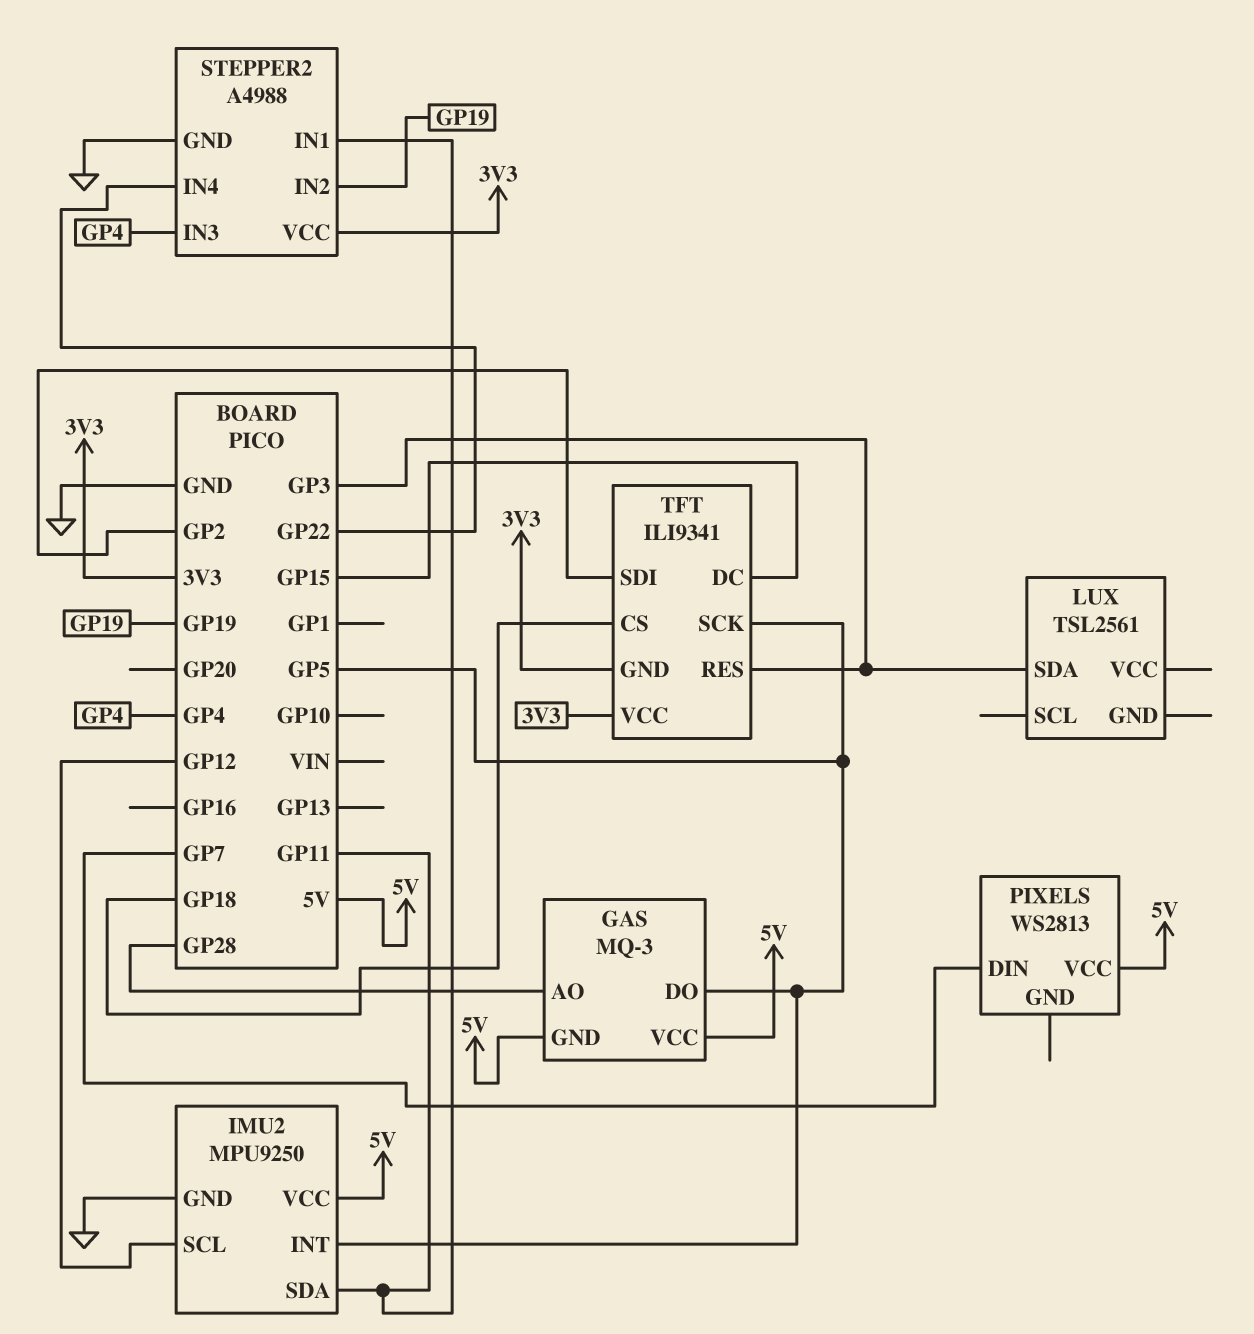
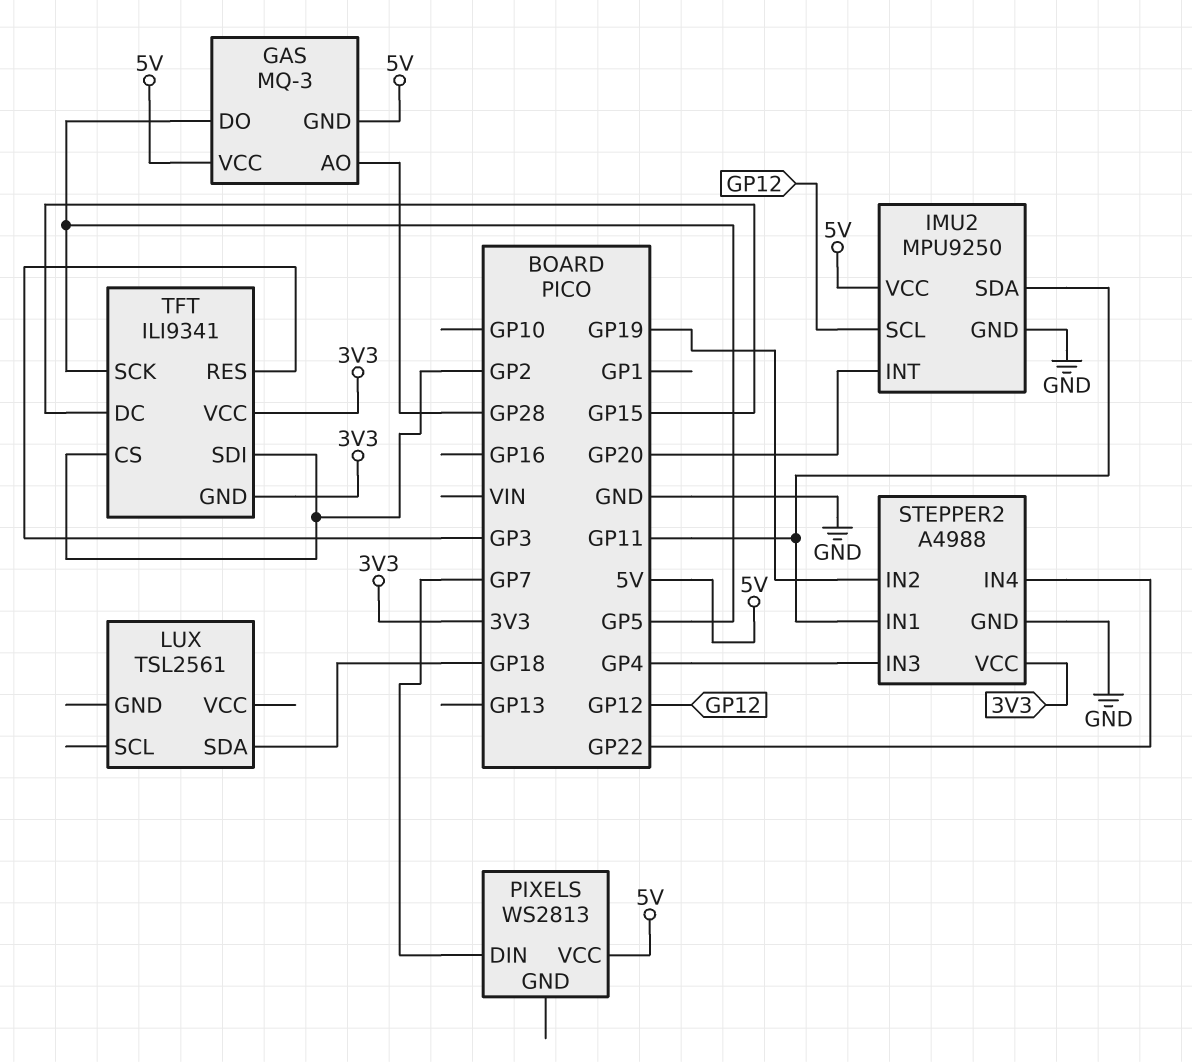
IMU2 pin INT: GP5 -> GP20
LUX pin SDA: GP3 -> GP18
TFT pin CS: GP18 -> GP2

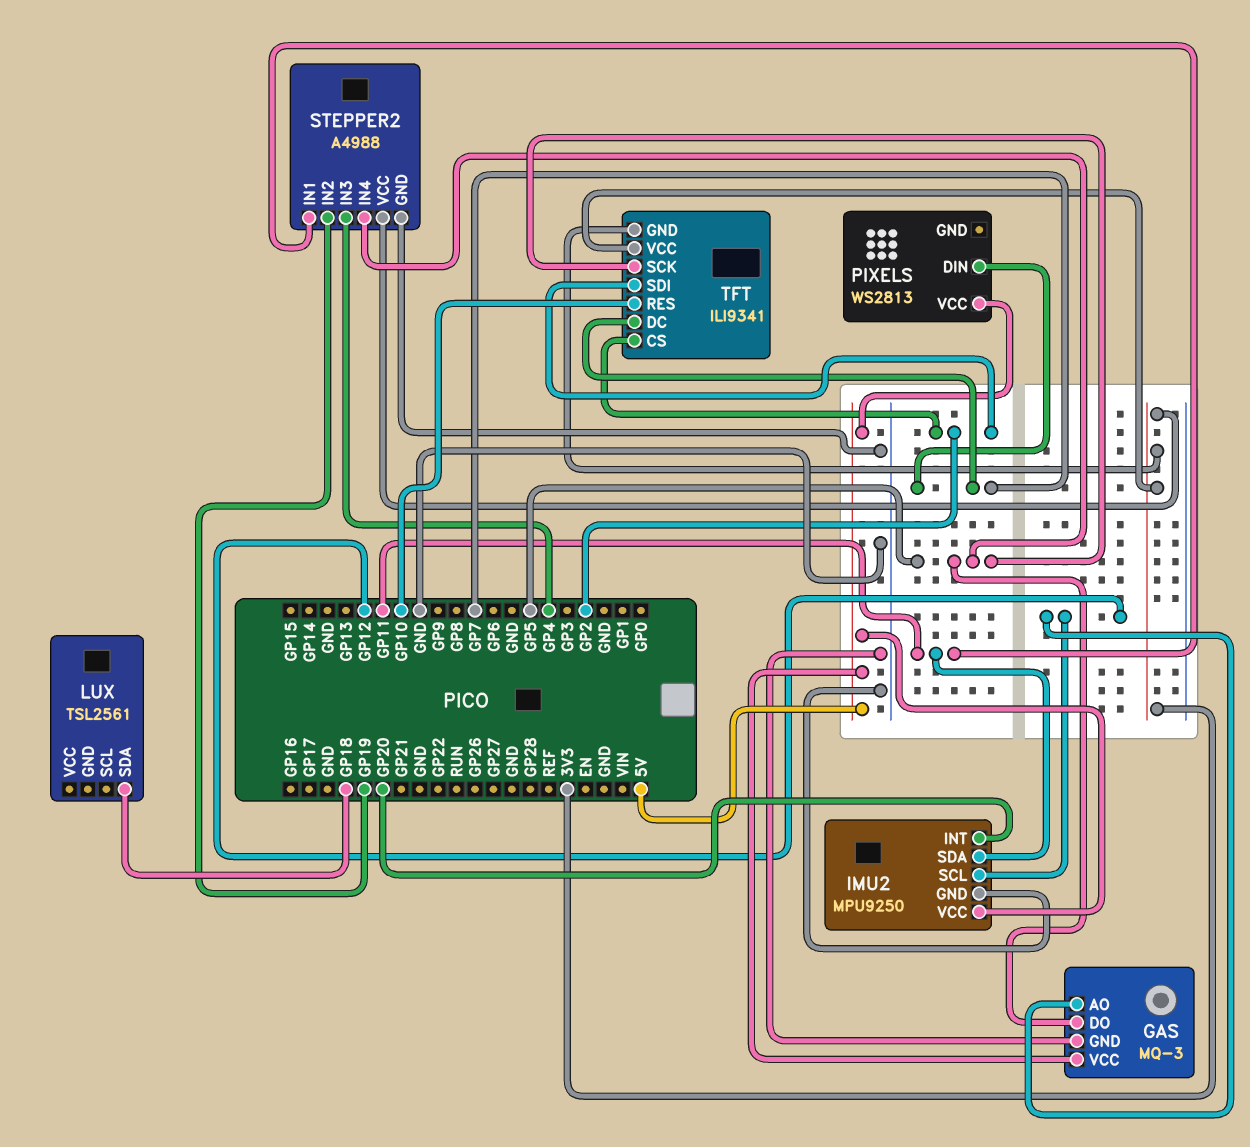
GAS pin AO: GP28 -> GP12
GAS pin GND: 5V -> GND
STEPPER2 pin IN4: GP22 -> GP5
TFT pin DC: GP15 -> GP7
TFT pin RES: GP3 -> GP10

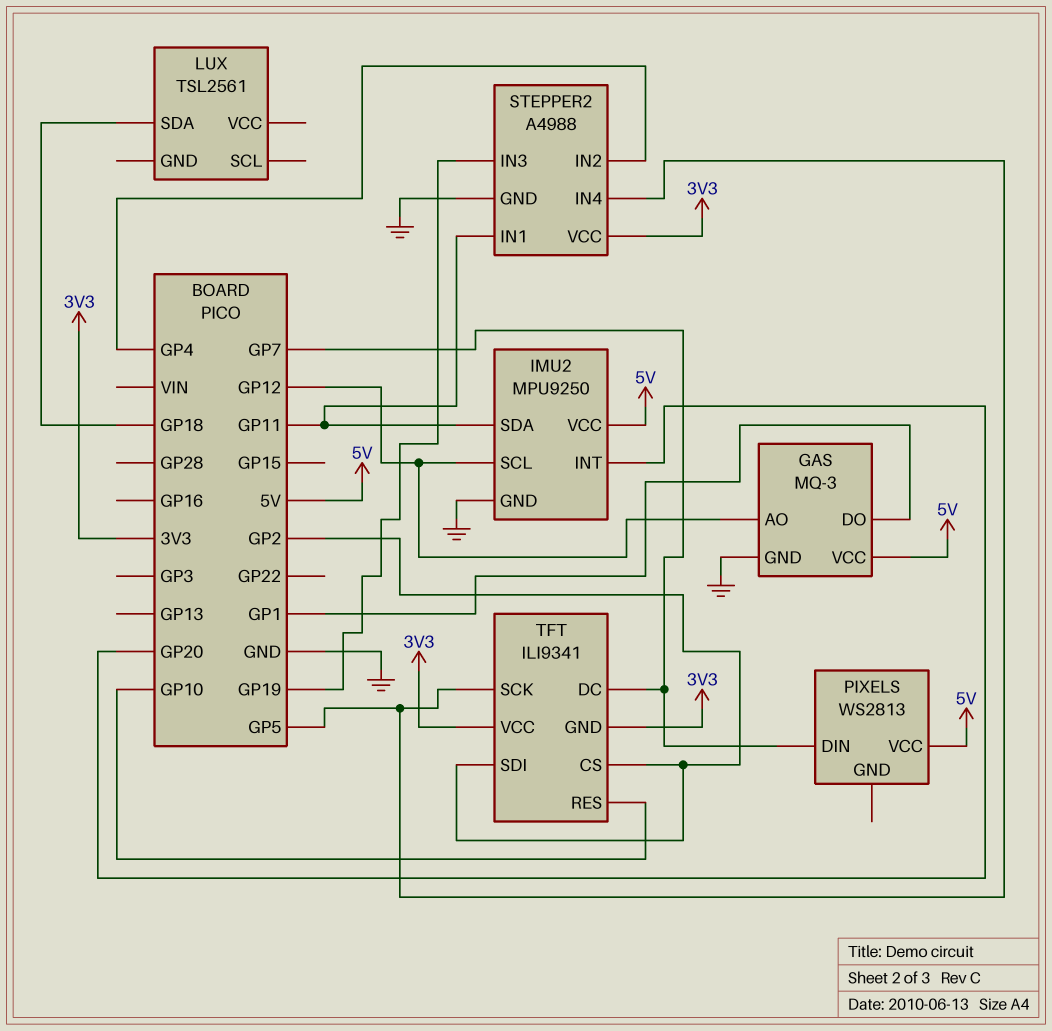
GAS pin DO: GP5 -> GP1
STEPPER2 pin IN2: GP19 -> GP4
STEPPER2 pin IN3: GP4 -> GP19

